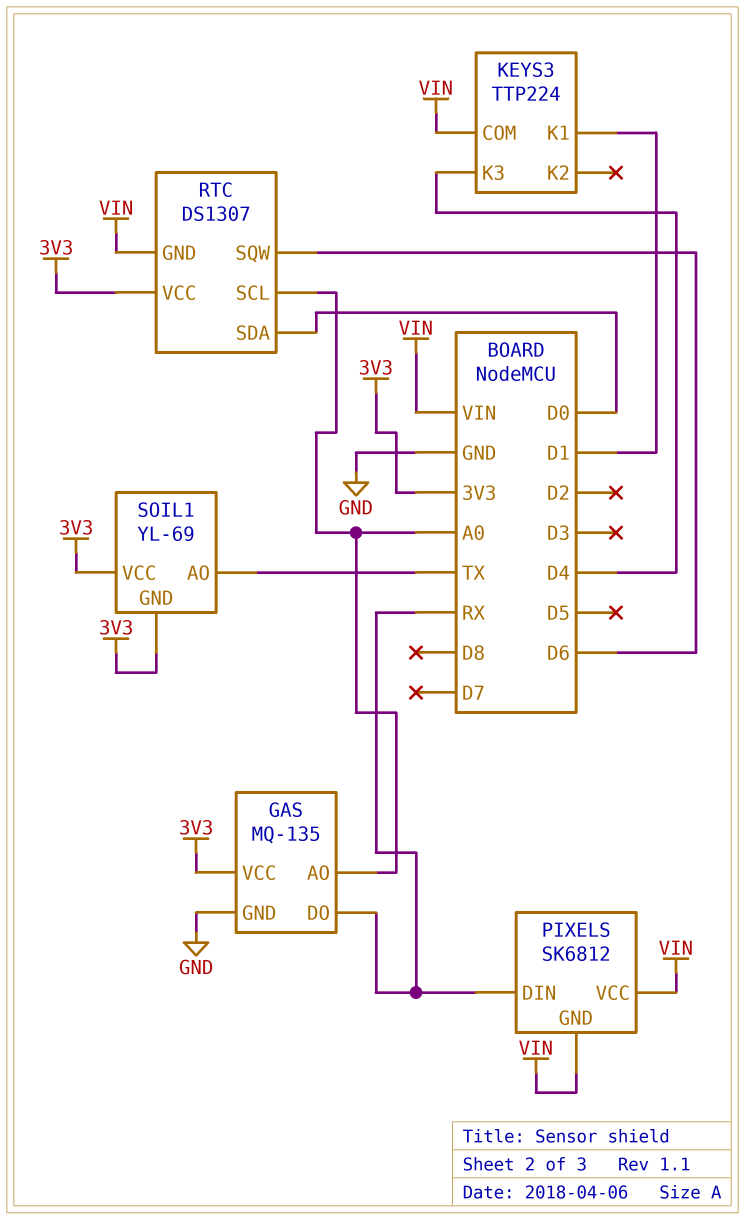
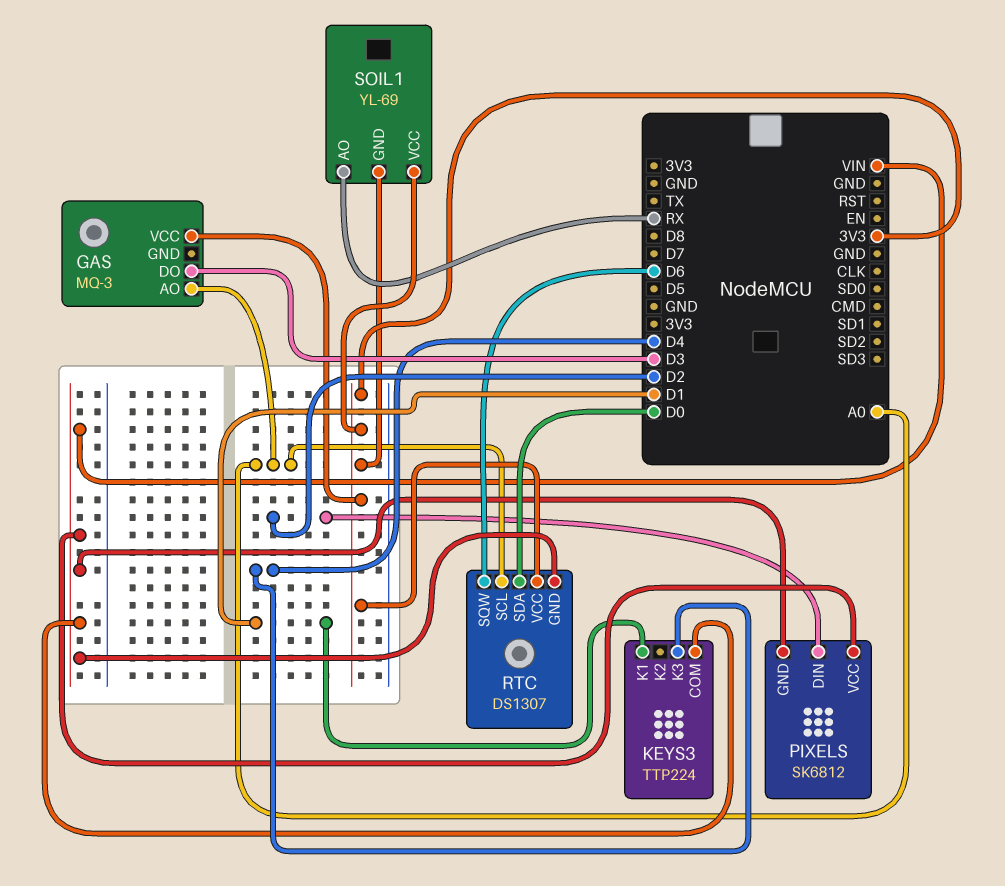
GAS: MQ-135 -> MQ-3
GAS pin DO: RX -> D3
GAS pin GND: GND -> none
PIXELS pin DIN: RX -> D2
SOIL1 pin AO: TX -> RX

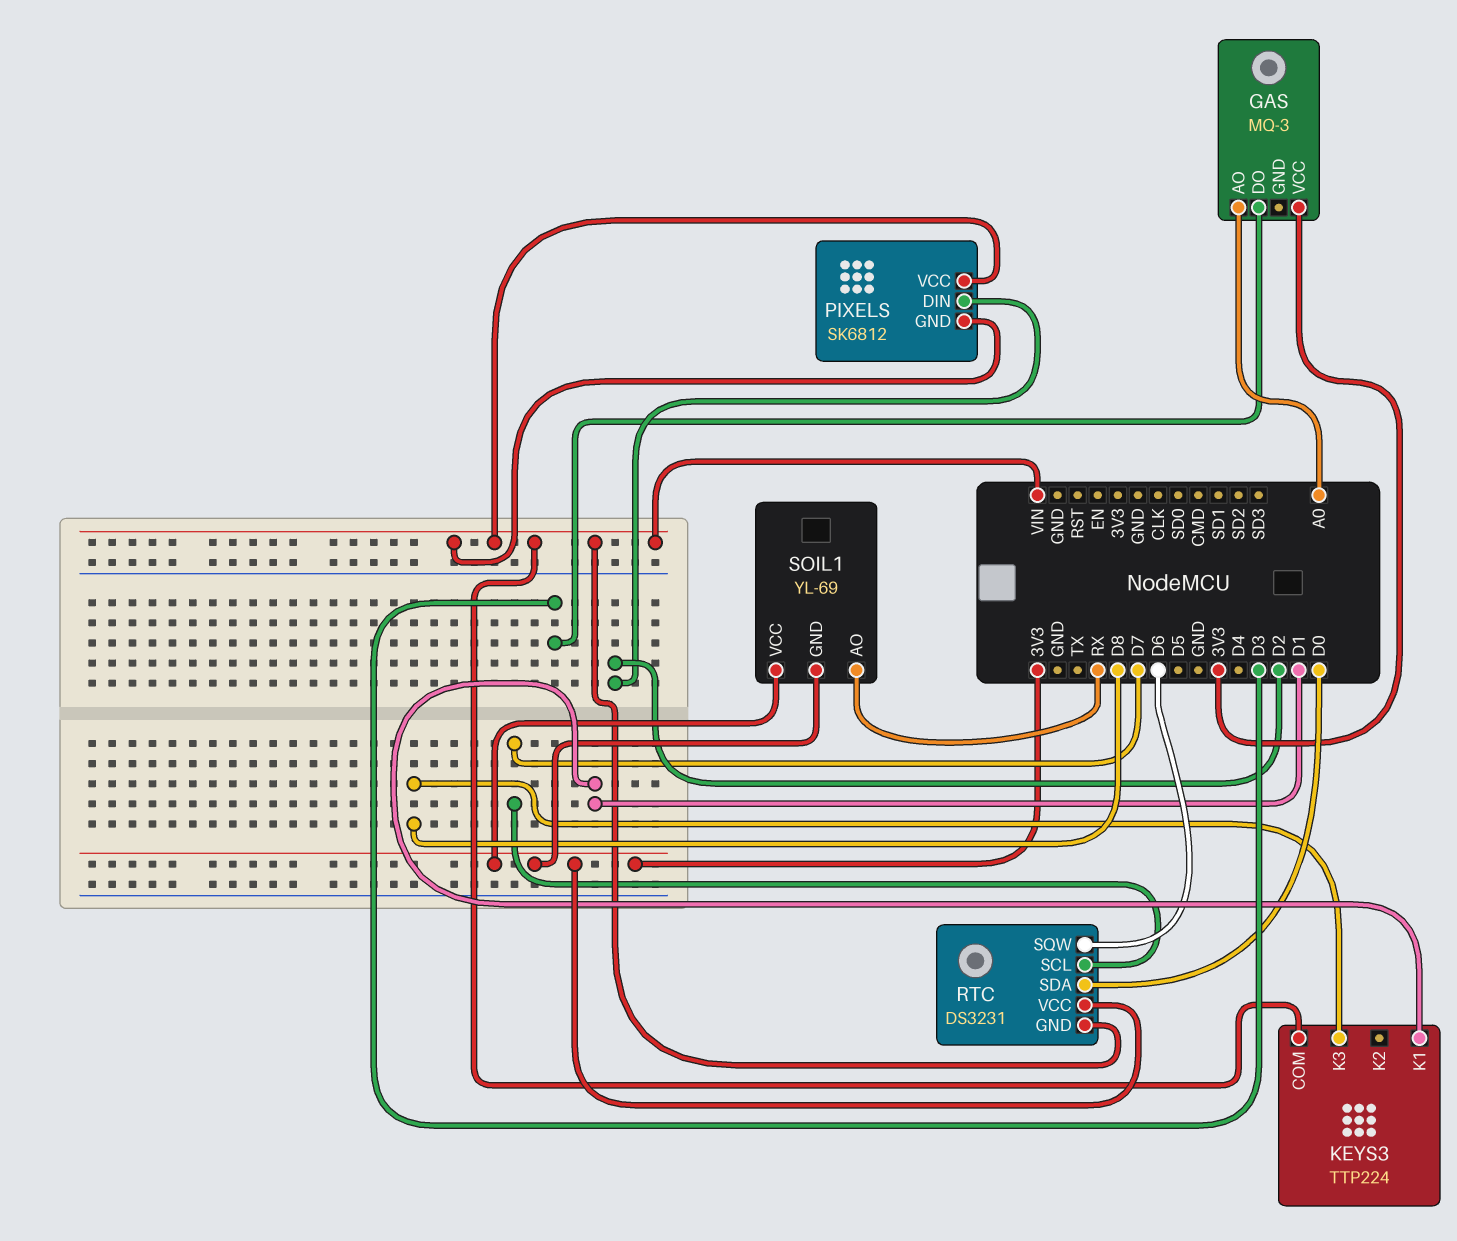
KEYS3 pin K3: D4 -> D8
RTC: DS1307 -> DS3231
RTC pin SCL: A0 -> D7

